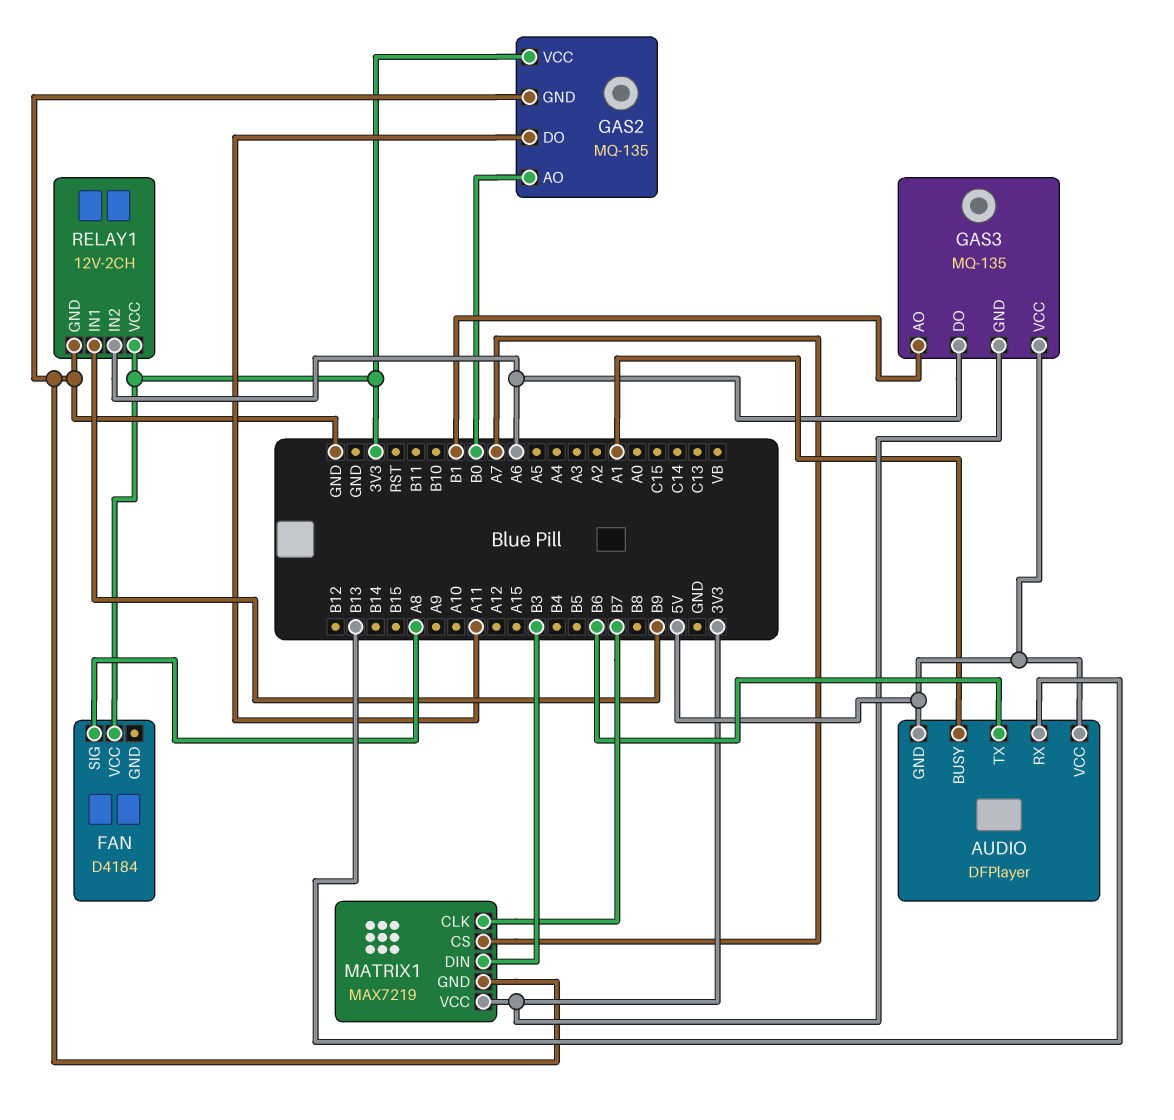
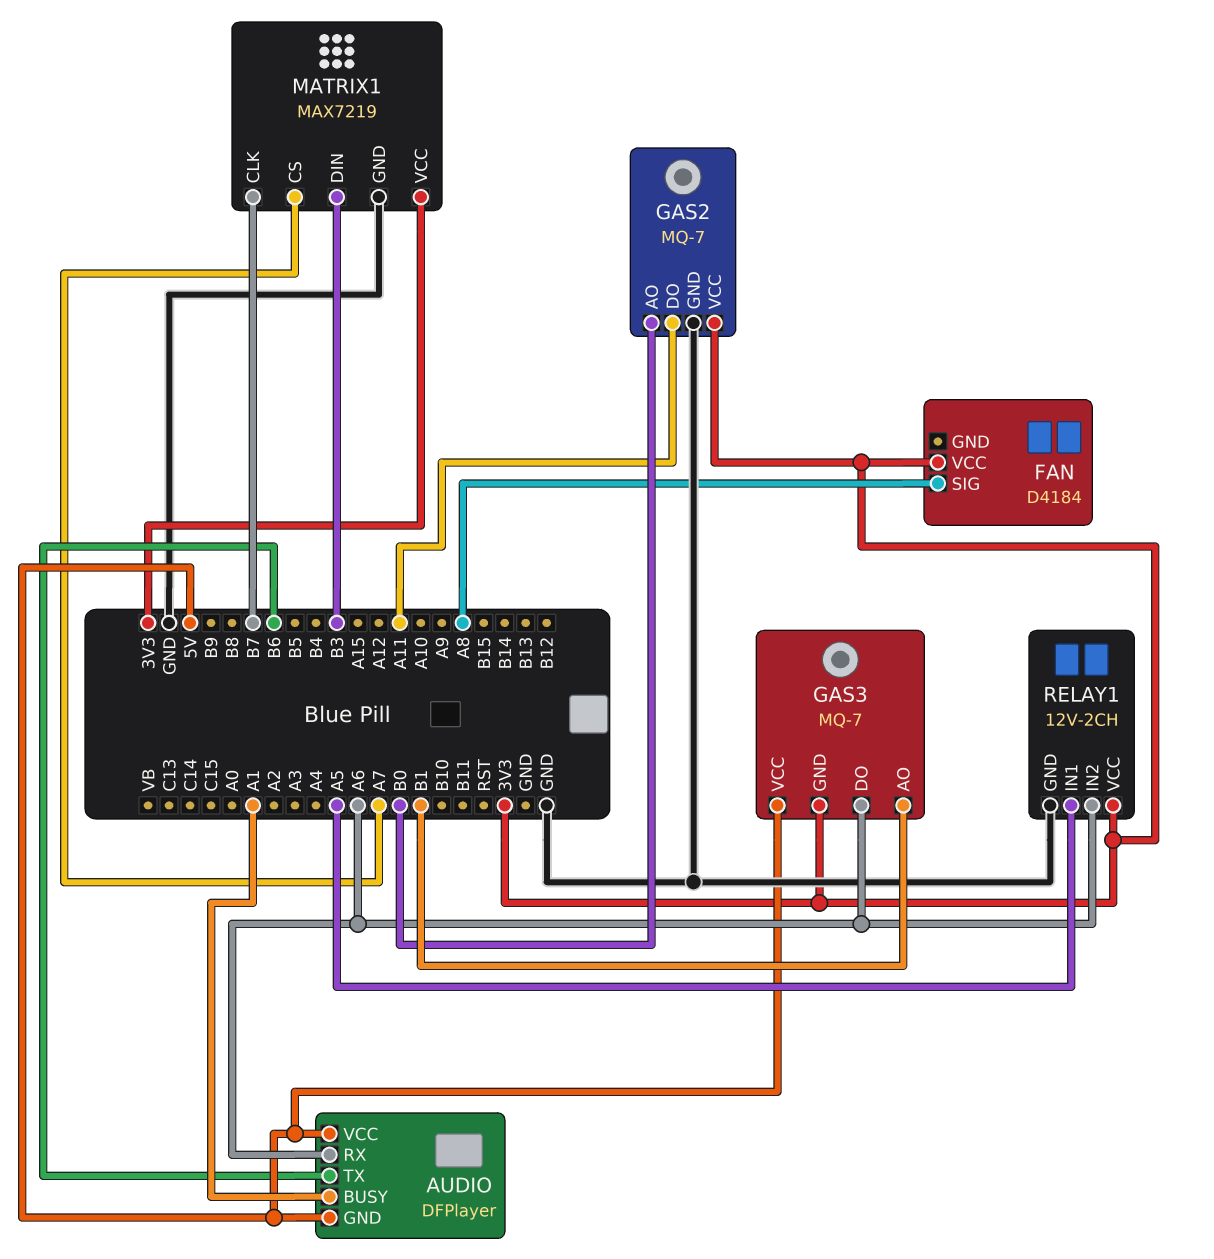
AUDIO pin RX: B13 -> A6
GAS2: MQ-135 -> MQ-7
GAS3: MQ-135 -> MQ-7
RELAY1 pin IN1: B9 -> A5

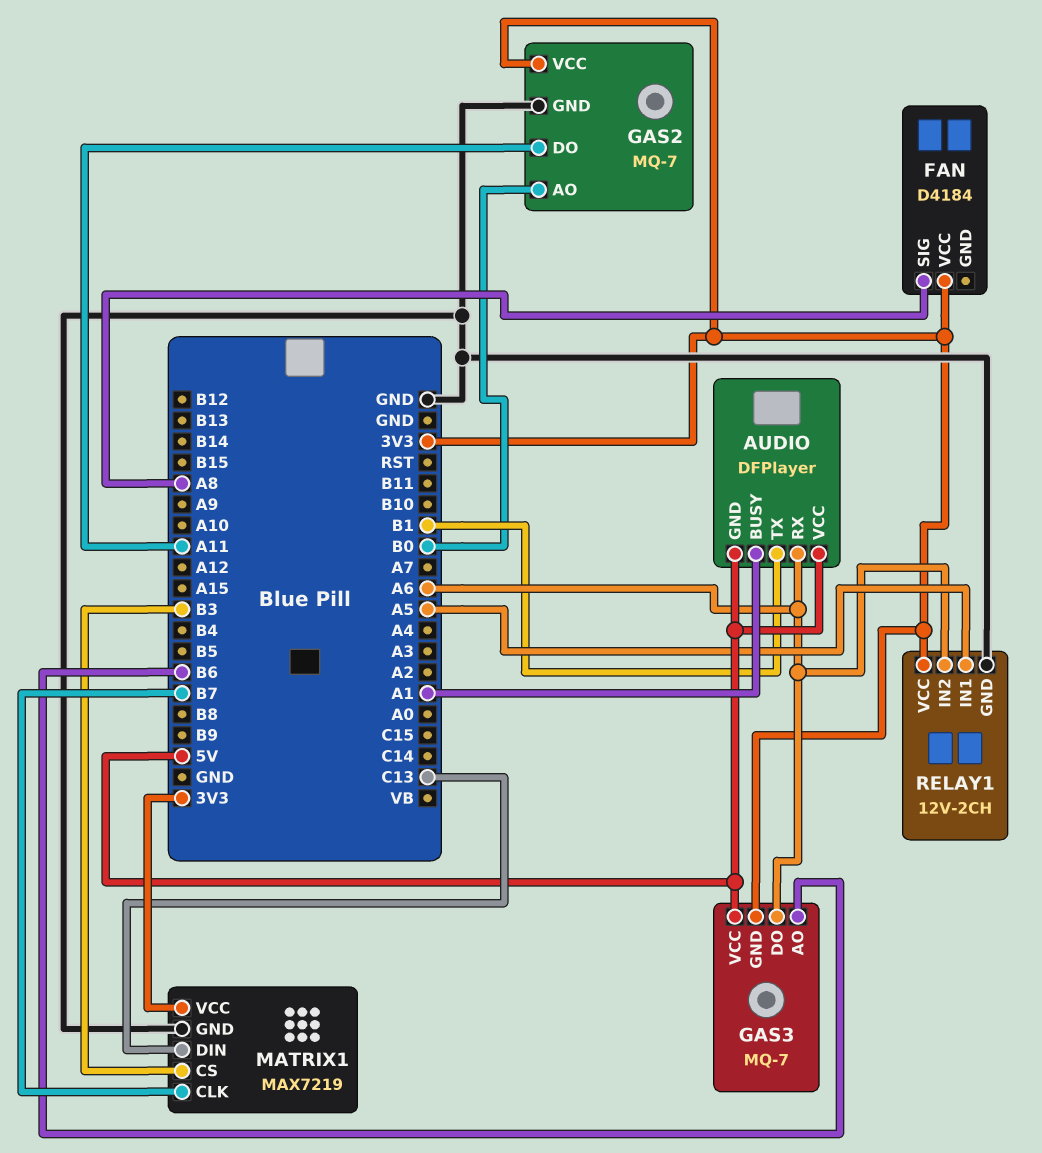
AUDIO pin TX: B6 -> B1
GAS3 pin AO: B1 -> B6
MATRIX1 pin CS: A7 -> B3
MATRIX1 pin DIN: B3 -> C13

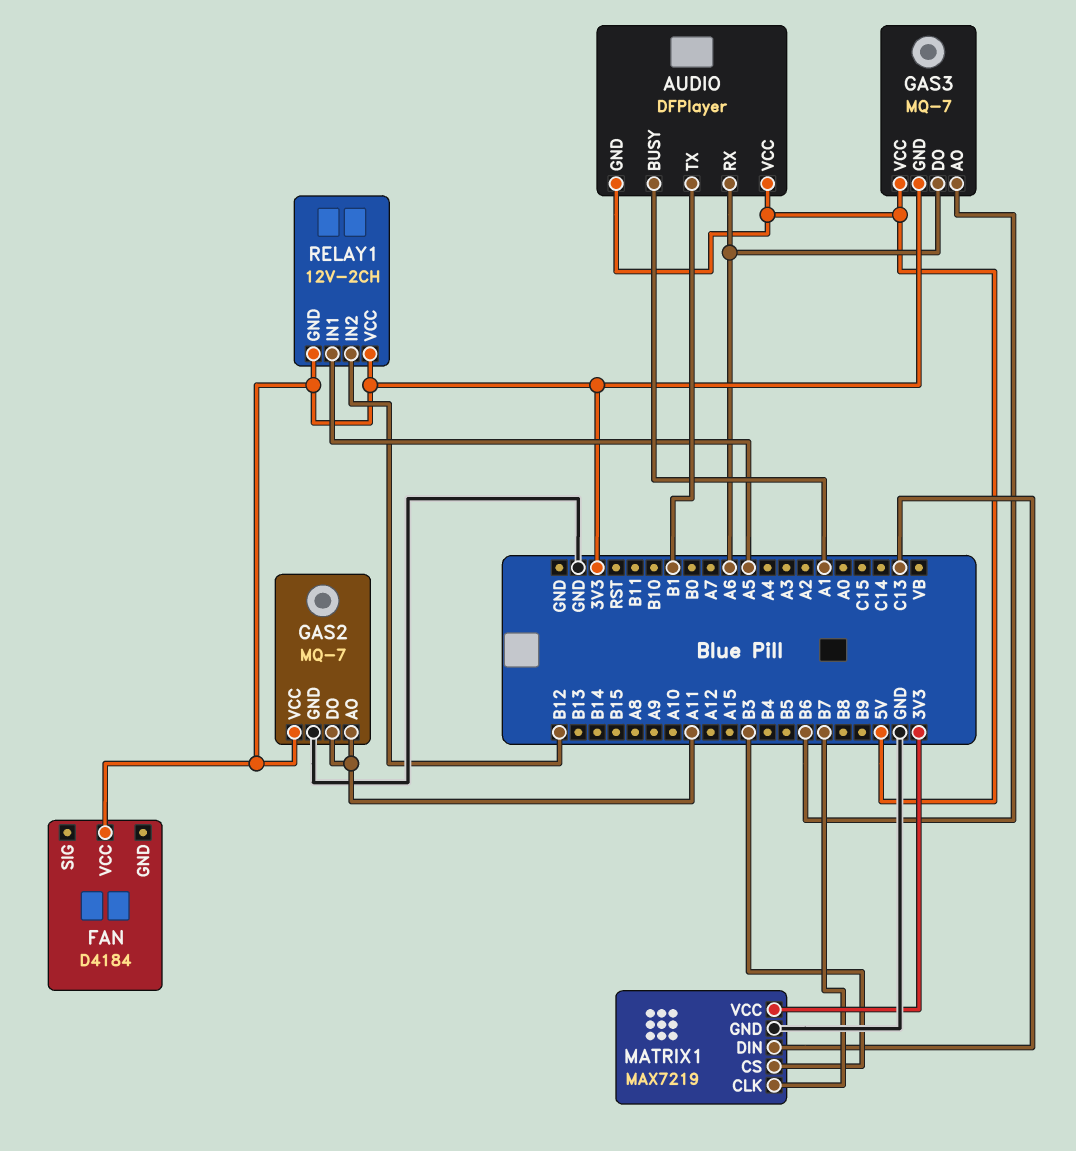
FAN pin SIG: A8 -> none
GAS2 pin AO: B0 -> A11
RELAY1 pin GND: GND -> 3V3
RELAY1 pin IN2: A6 -> B12

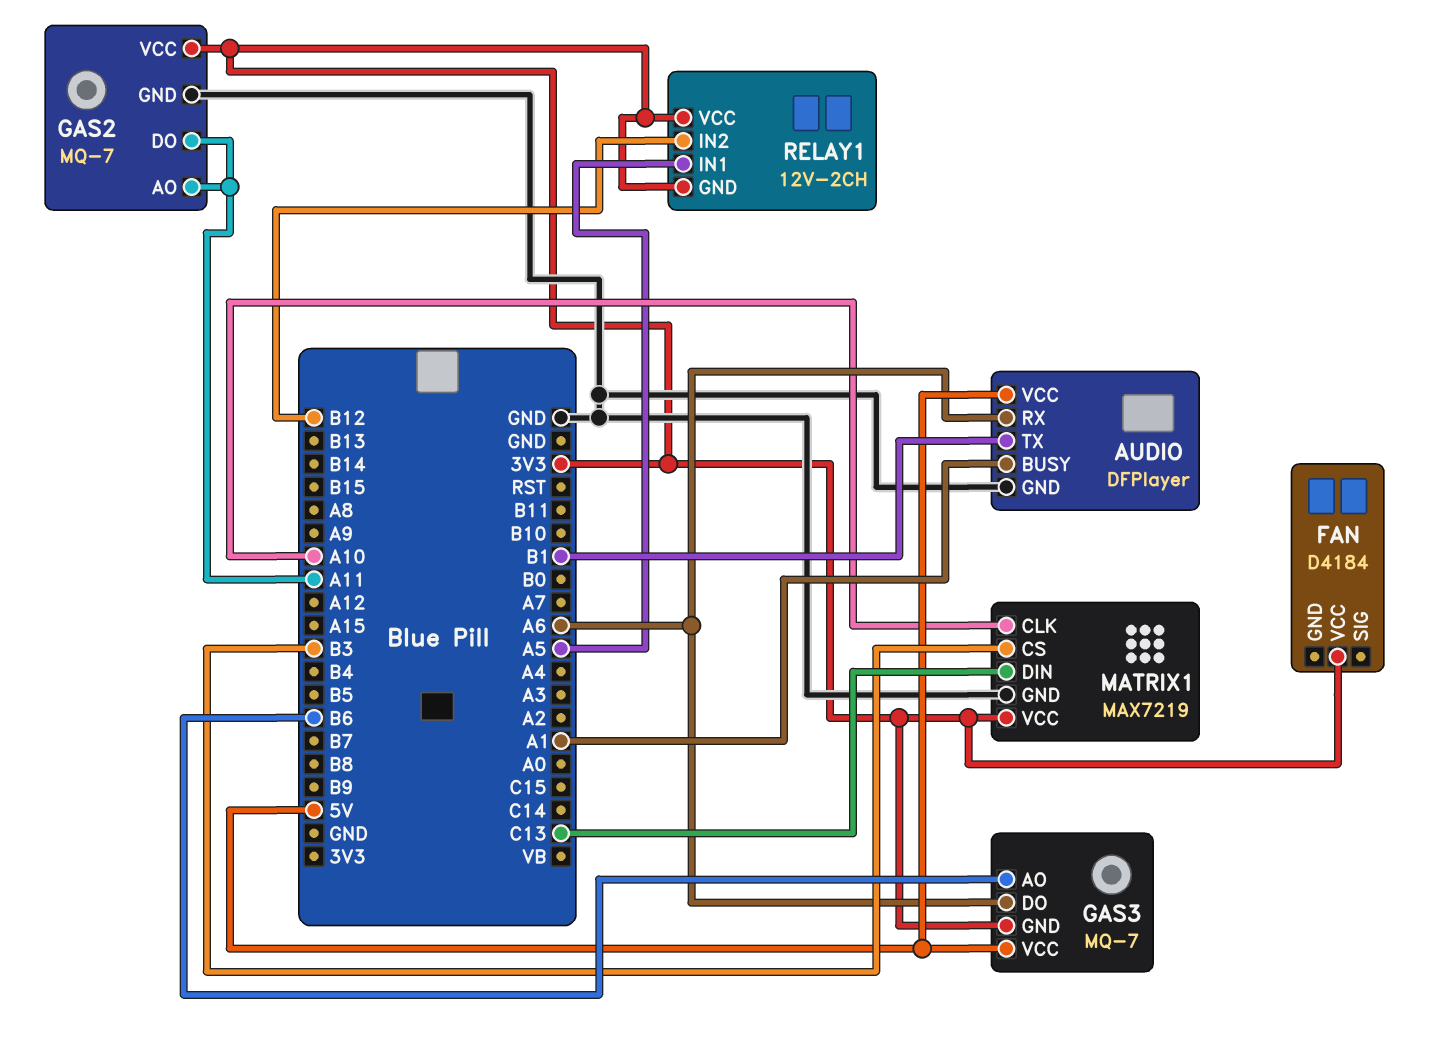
AUDIO pin GND: 5V -> GND
MATRIX1 pin CLK: B7 -> A10

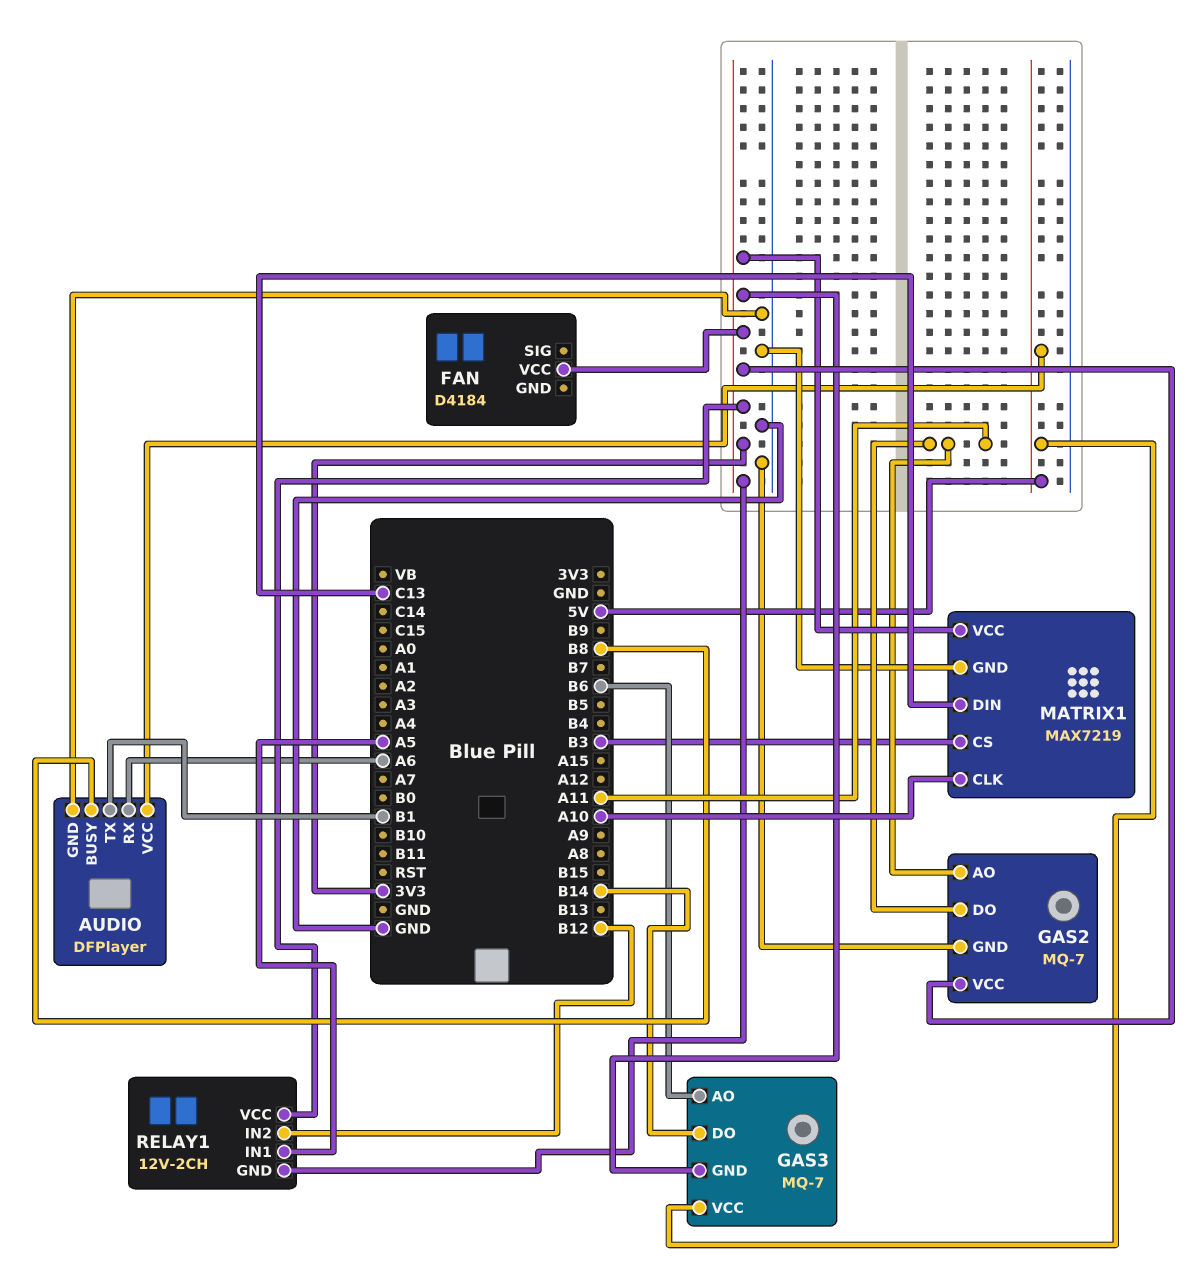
AUDIO pin BUSY: A1 -> B8
GAS3 pin DO: A6 -> B14

